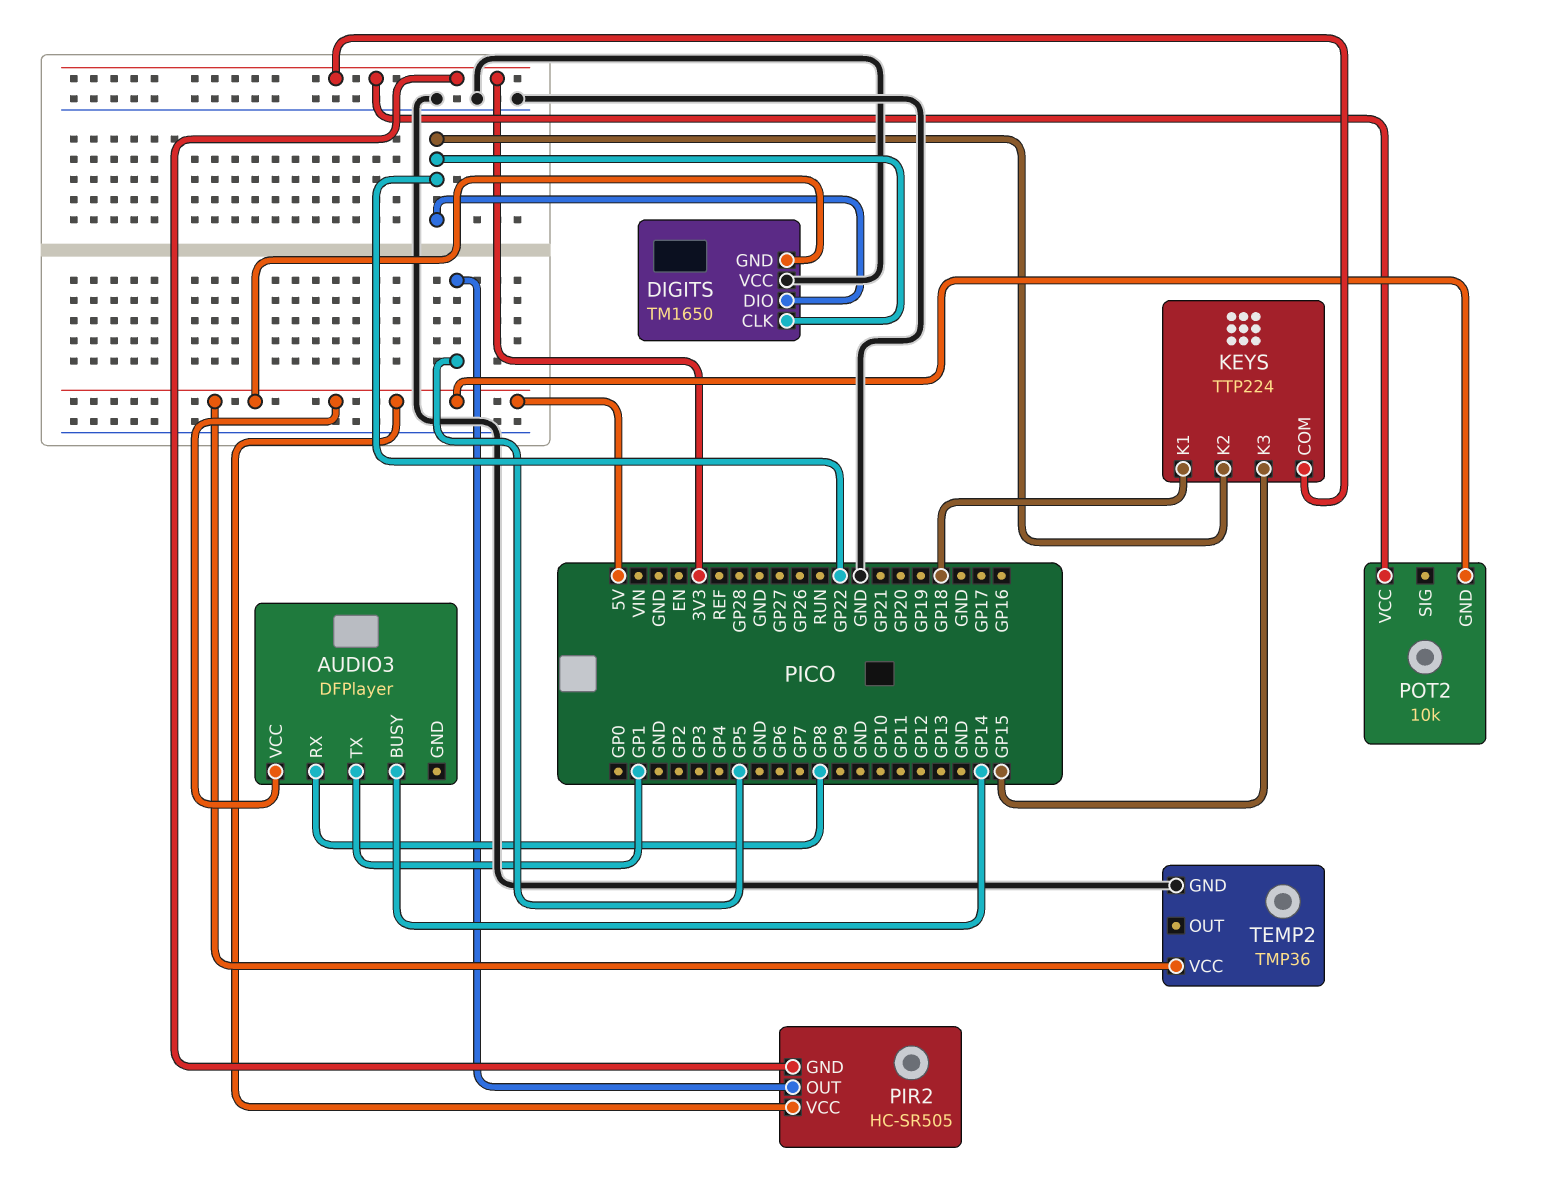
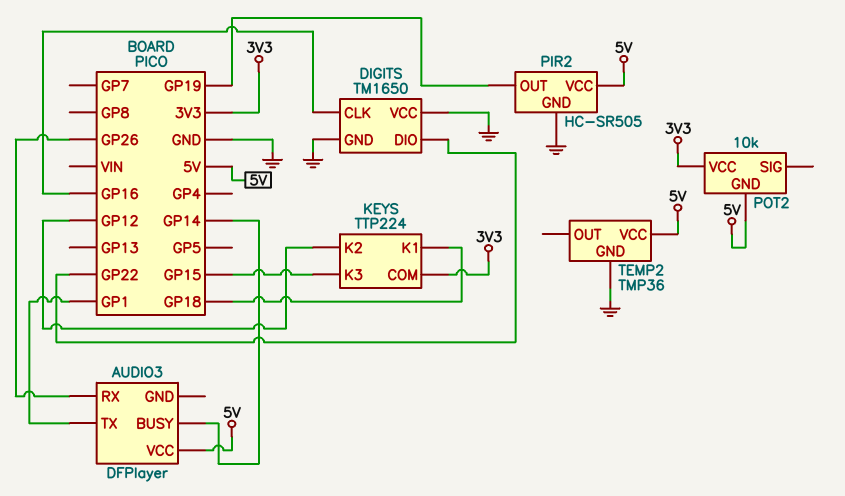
AUDIO3 pin RX: GP8 -> GP26
DIGITS pin CLK: GP22 -> GP16
DIGITS pin GND: 5V -> GND
KEYS pin K2: GP22 -> GP12
PIR2 pin GND: 3V3 -> GND
PIR2 pin OUT: GP5 -> GP19

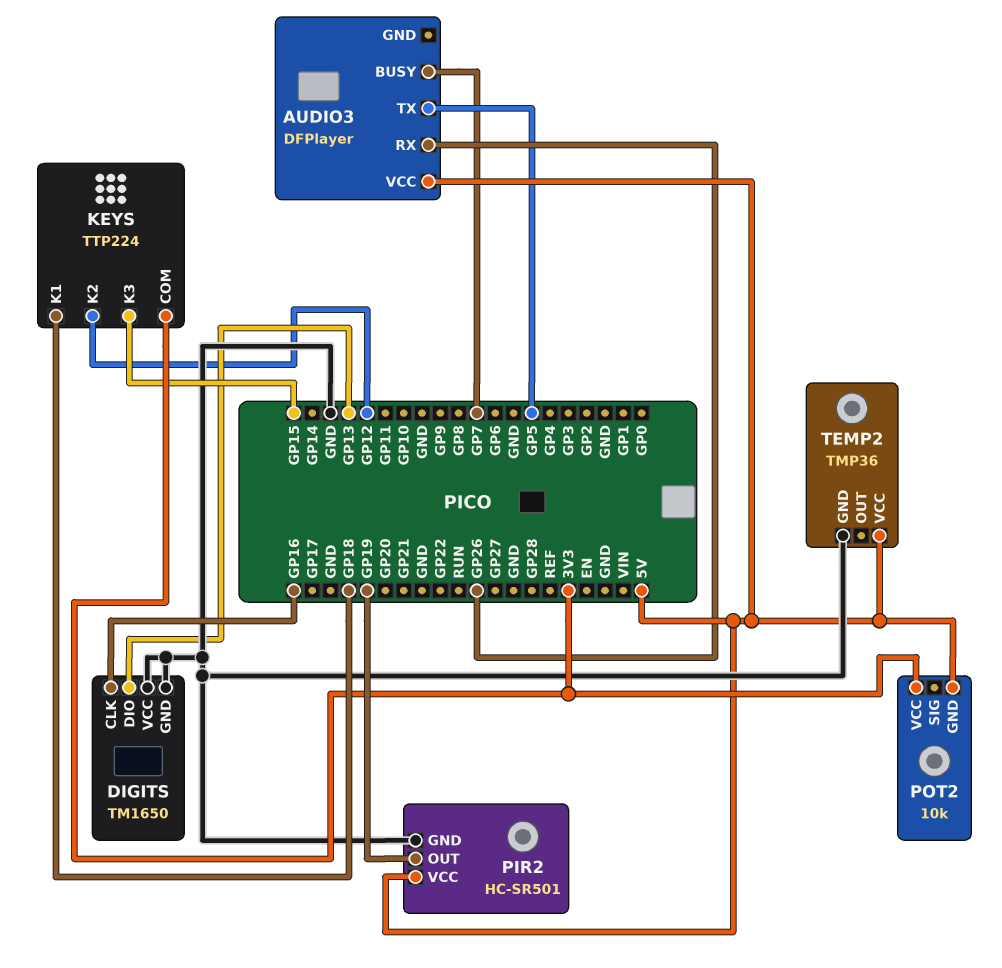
AUDIO3 pin BUSY: GP14 -> GP7
AUDIO3 pin TX: GP1 -> GP5
DIGITS pin DIO: GP22 -> GP13
PIR2: HC-SR505 -> HC-SR501

